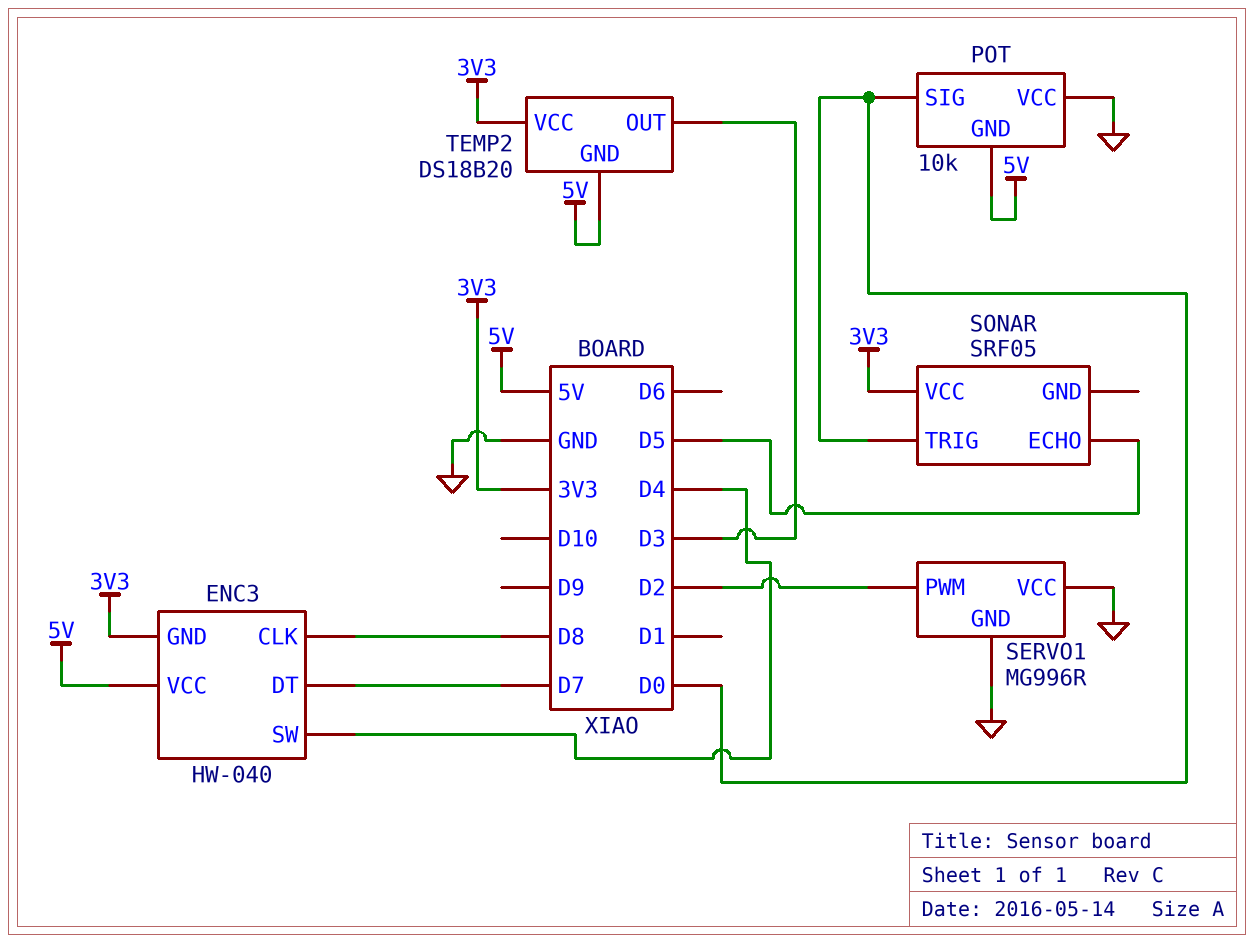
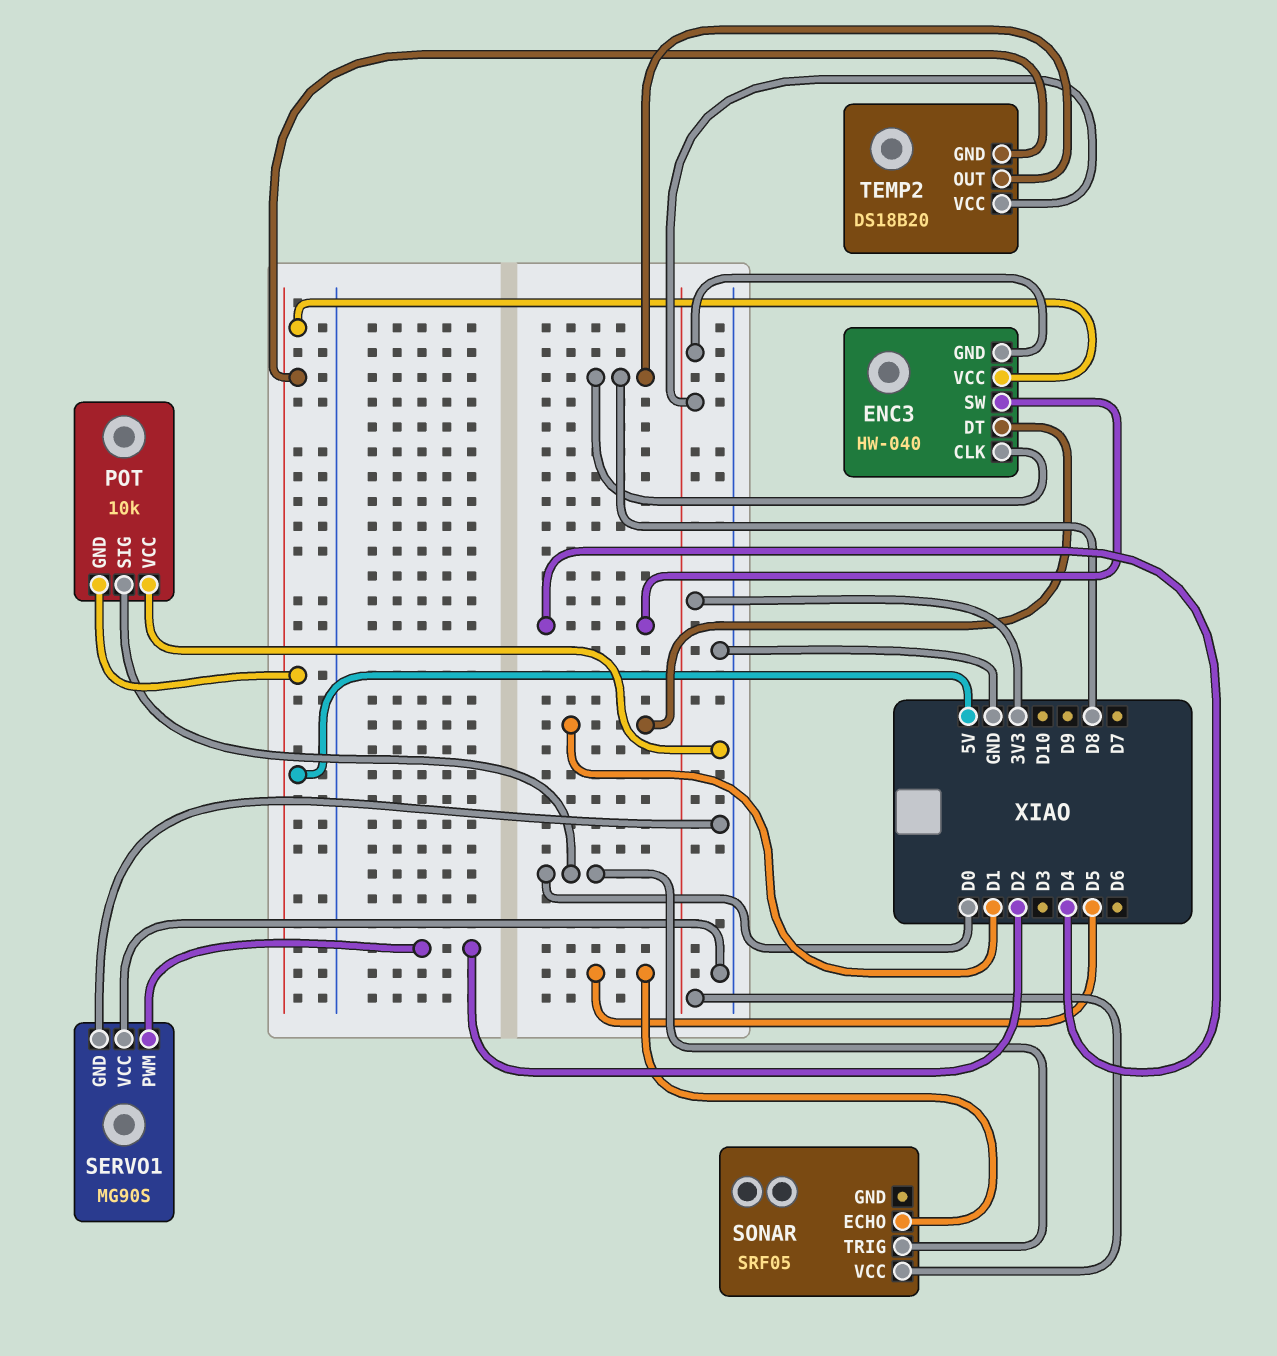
ENC3 pin DT: D7 -> D1
SERVO1: MG996R -> MG90S
TEMP2 pin OUT: D3 -> D8

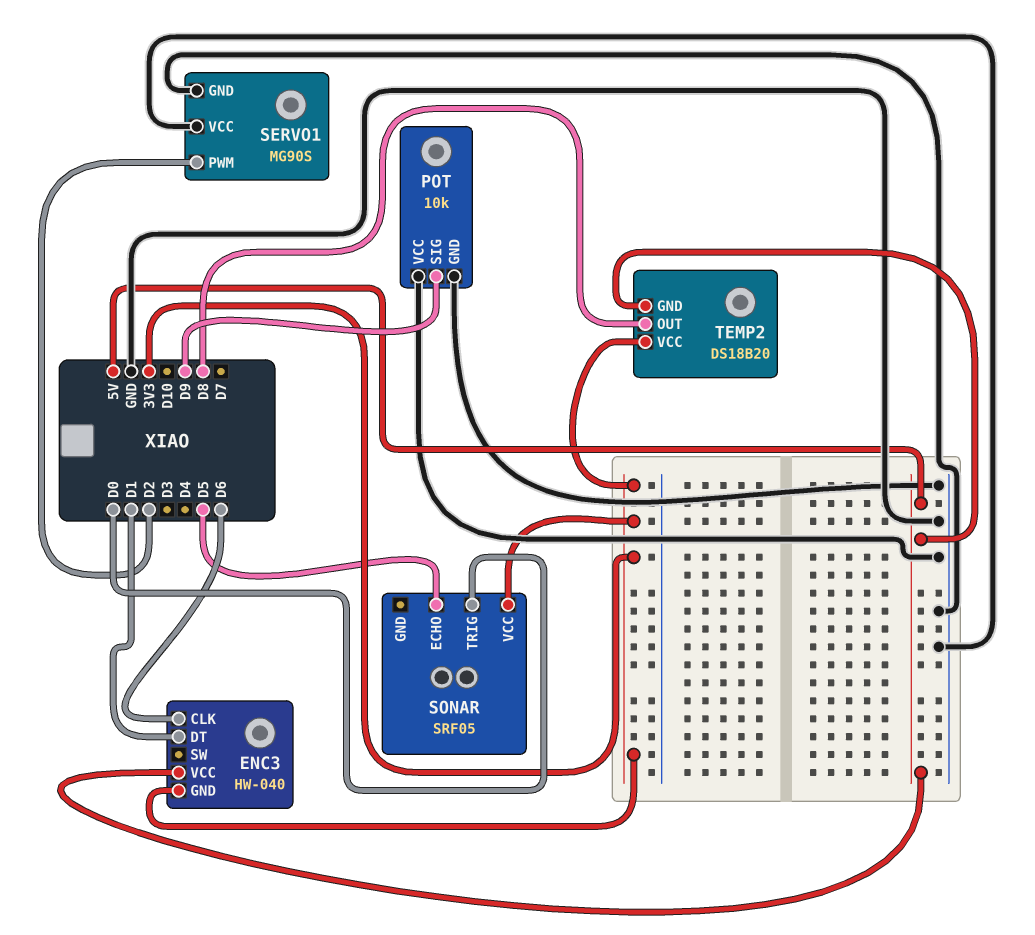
ENC3 pin CLK: D8 -> D6
ENC3 pin SW: D4 -> none
POT pin GND: 5V -> GND
POT pin SIG: D0 -> D9

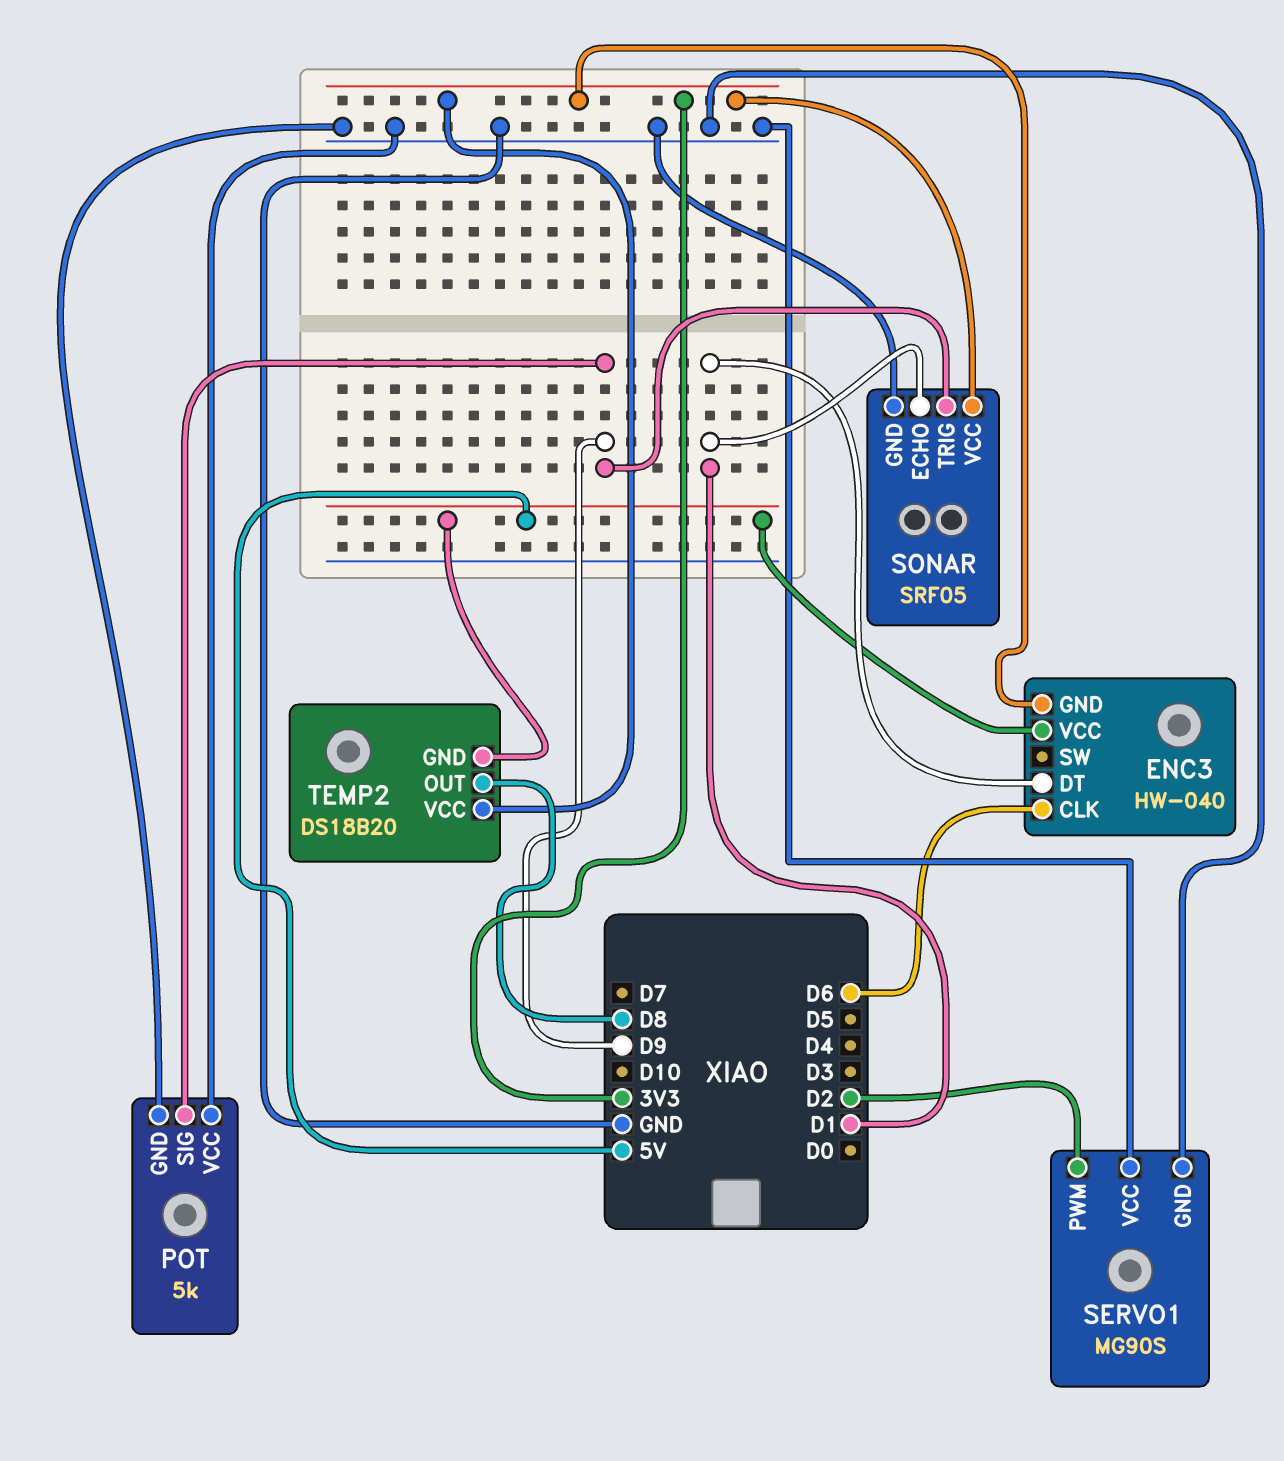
POT: 10k -> 5k
SONAR pin ECHO: D5 -> D1
SONAR pin GND: none -> GND
SONAR pin TRIG: D0 -> D9

